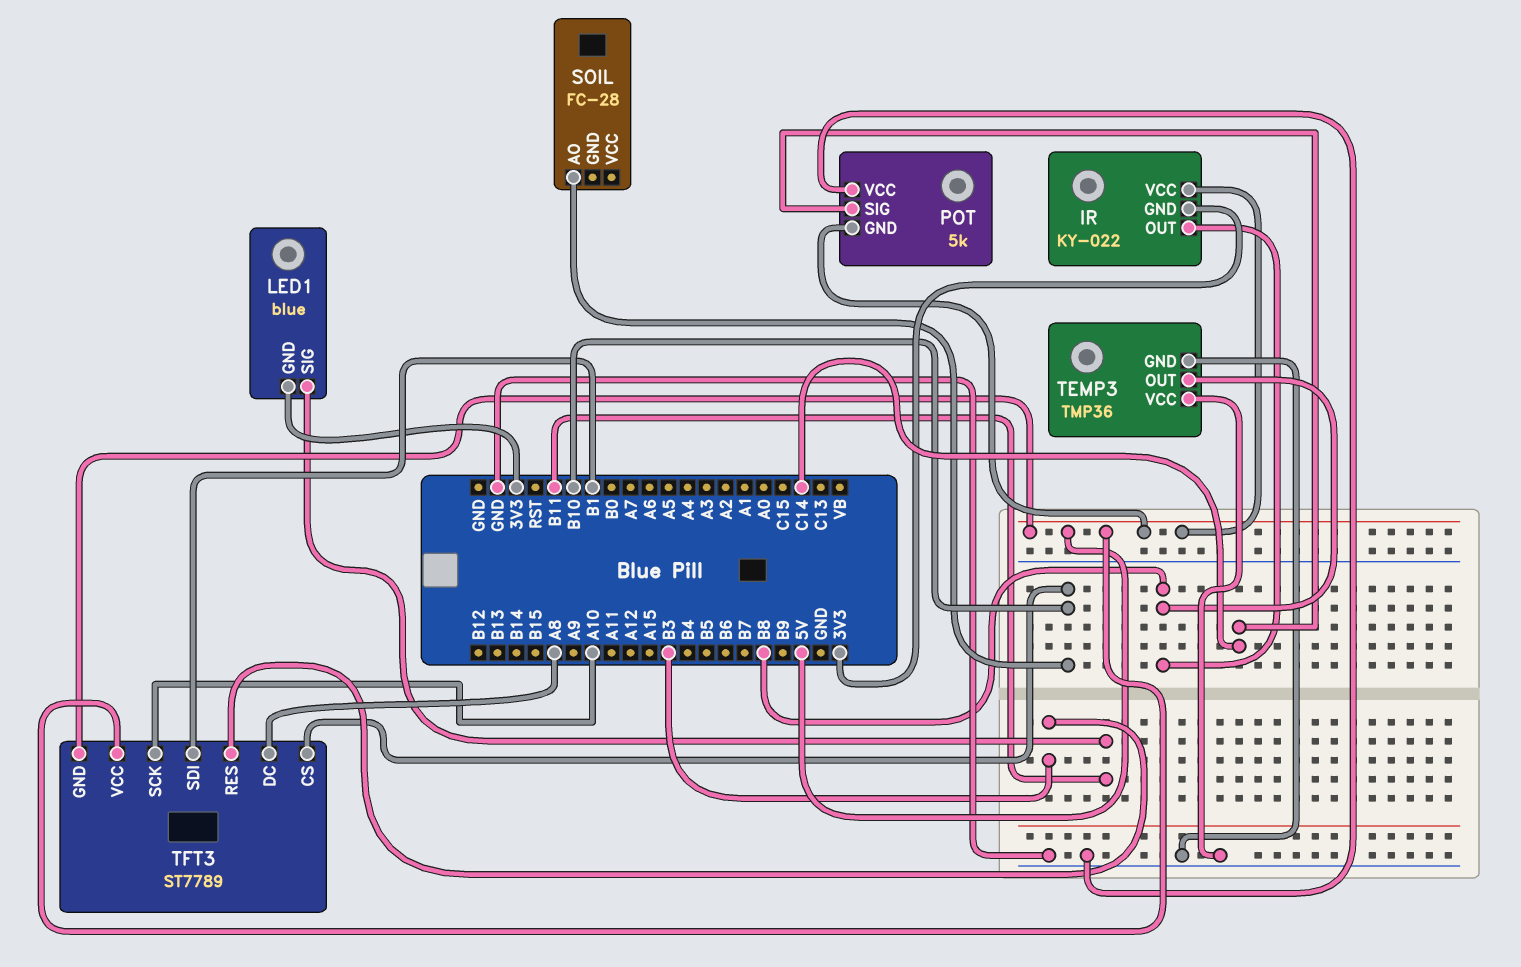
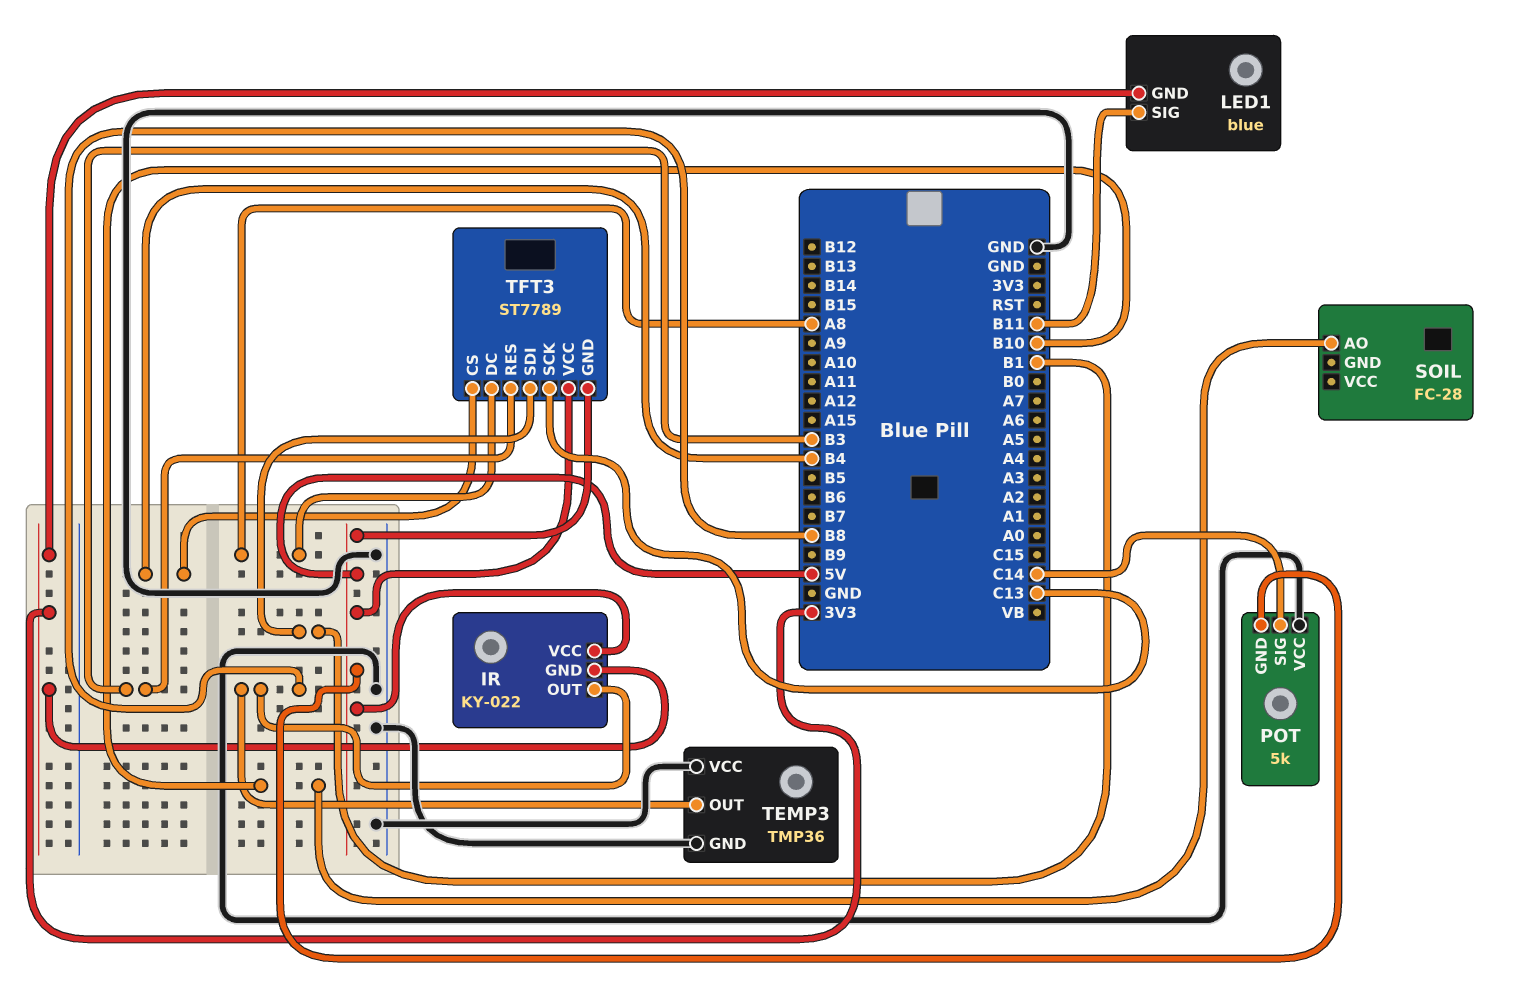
TFT3 pin CS: B10 -> B4
TFT3 pin SCK: A10 -> C13

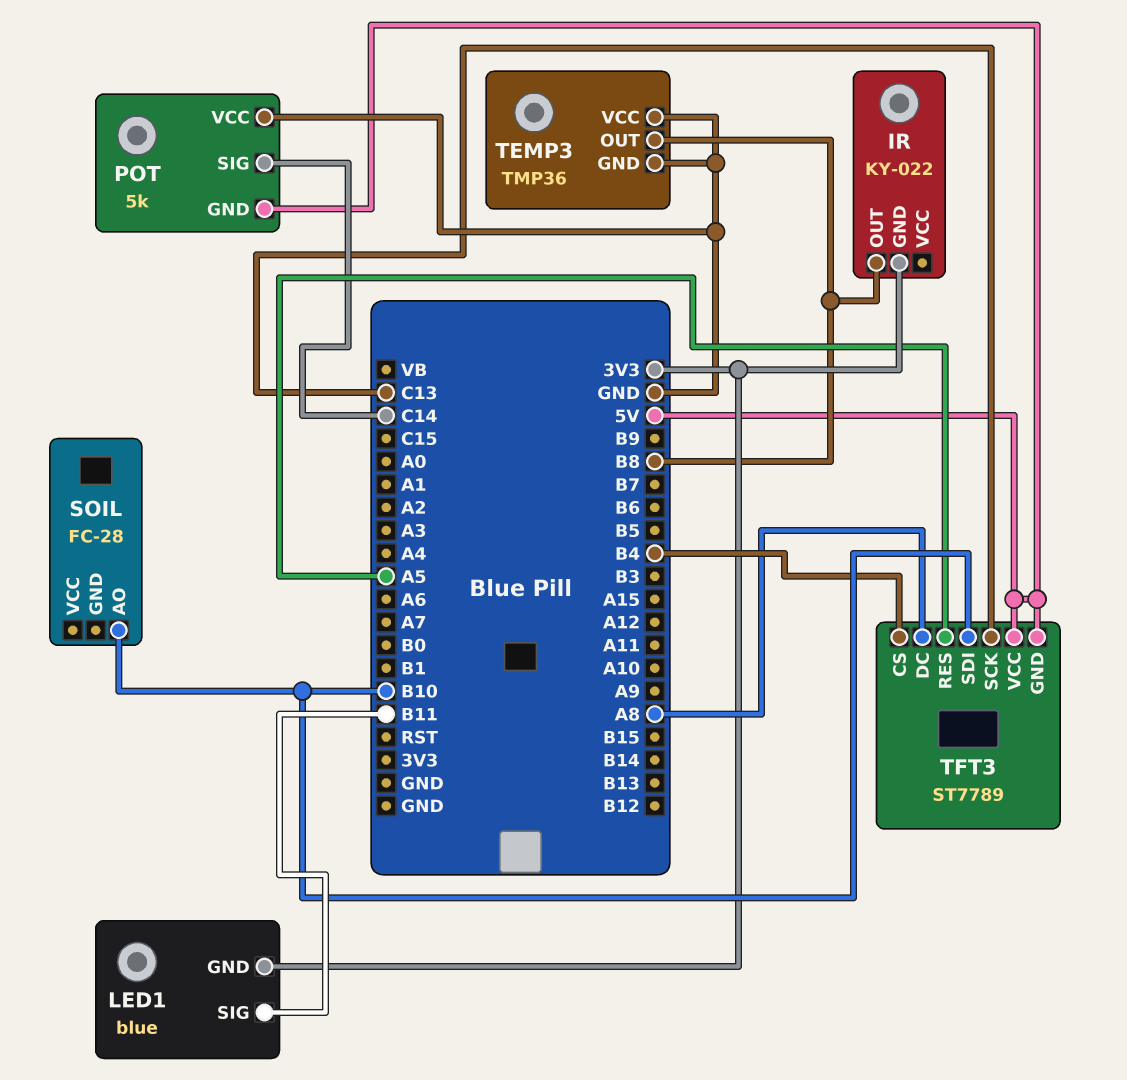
IR pin VCC: 5V -> none
TFT3 pin RES: B3 -> A5
TFT3 pin SDI: B1 -> B10

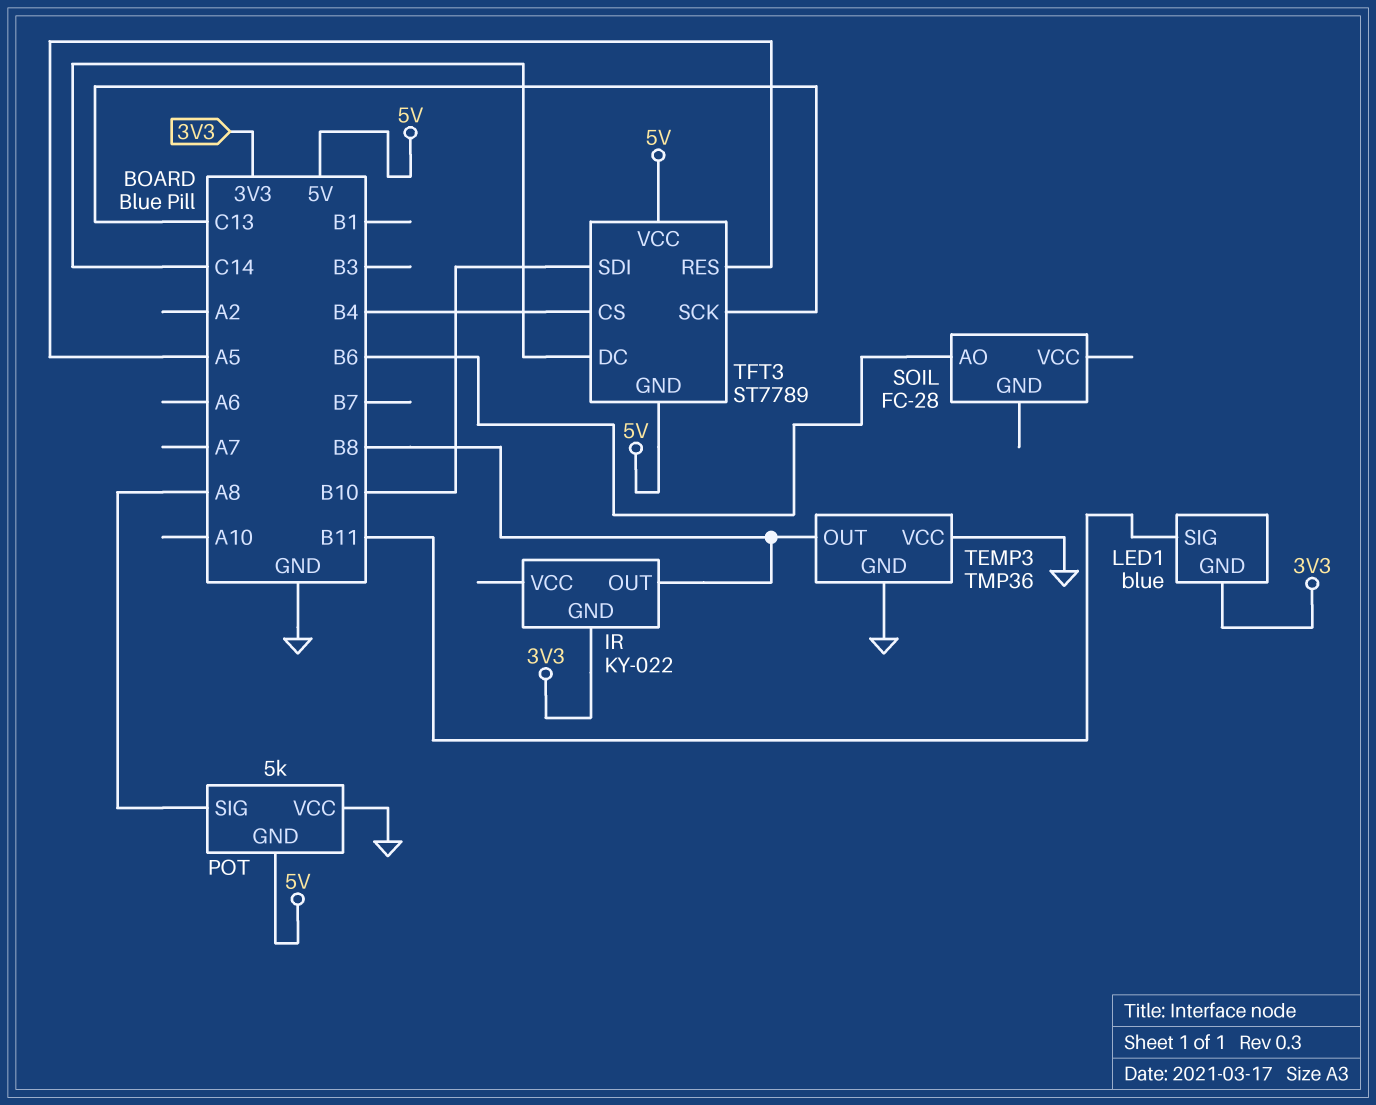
POT pin SIG: C14 -> A8
SOIL pin AO: B10 -> B6
TFT3 pin DC: A8 -> C14

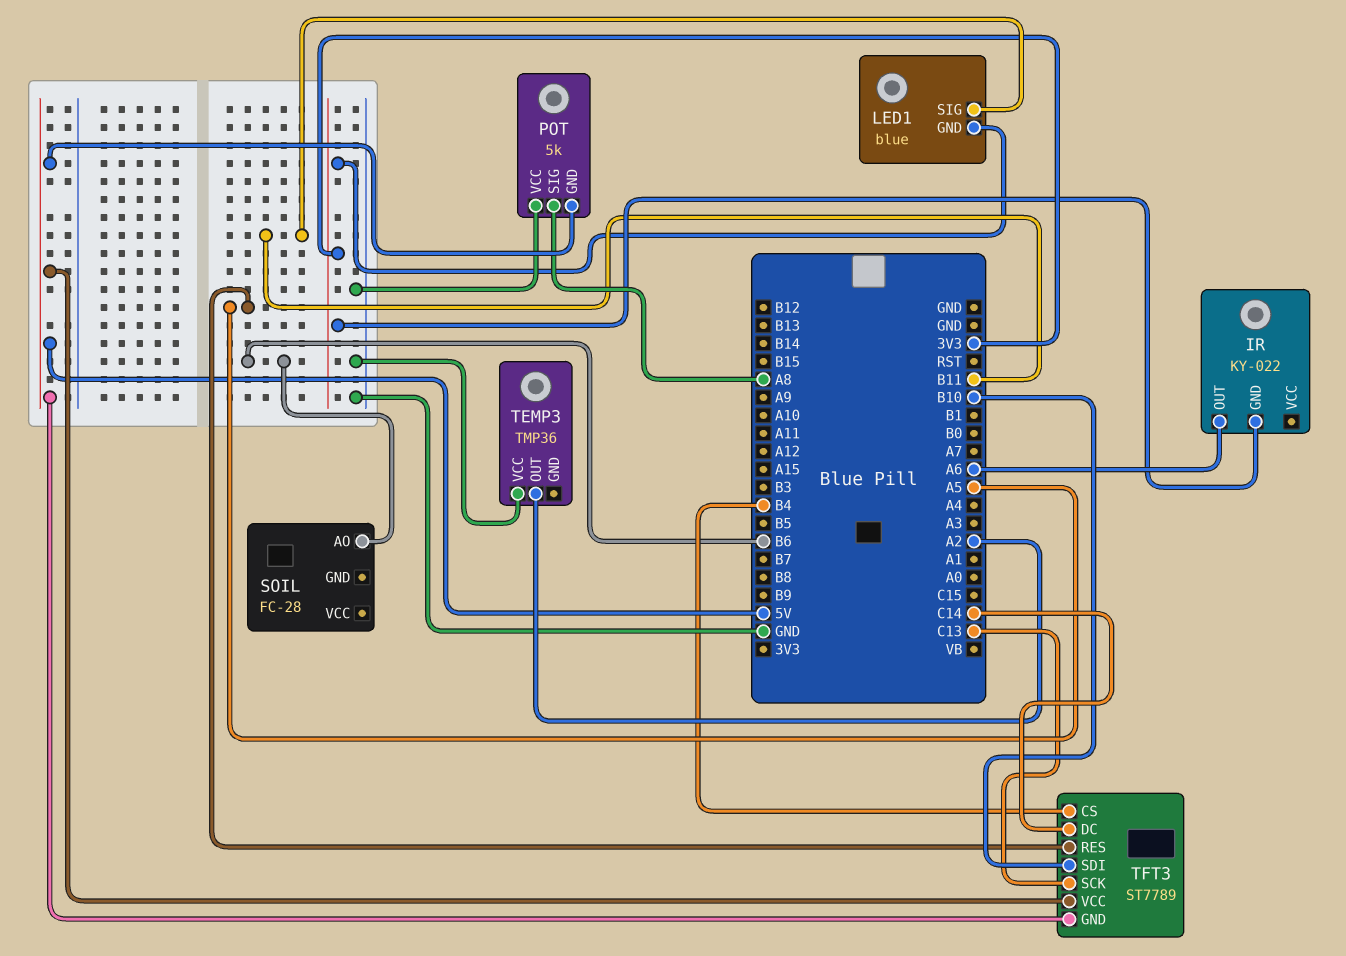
IR pin OUT: B8 -> A6
TEMP3 pin GND: GND -> none
TEMP3 pin OUT: B8 -> A2

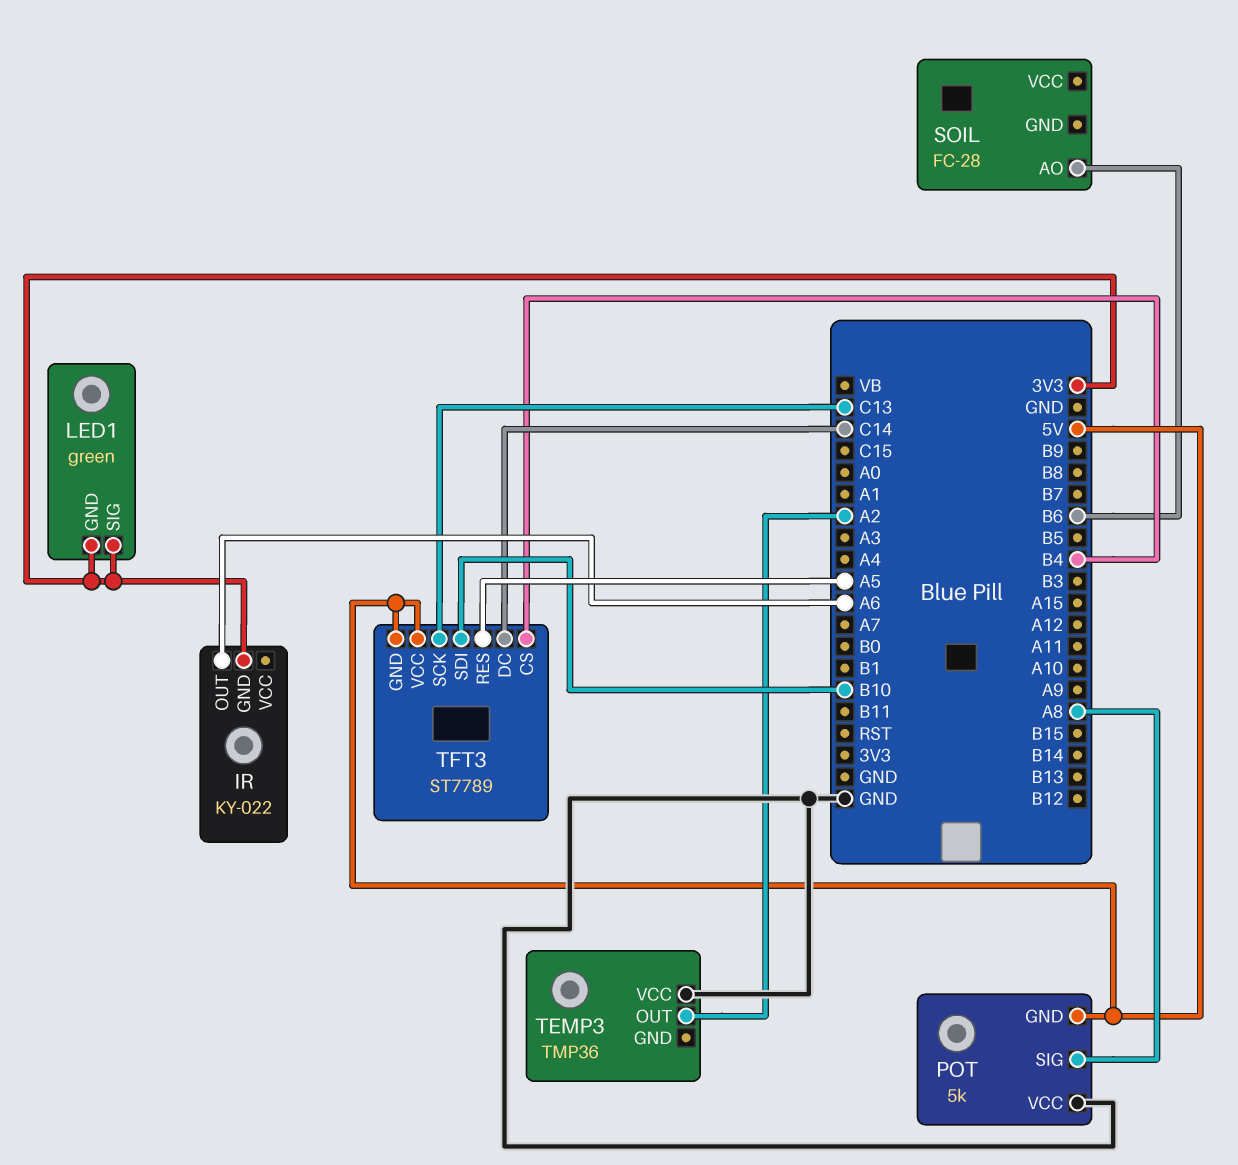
LED1: blue -> green
LED1 pin SIG: B11 -> 3V3

